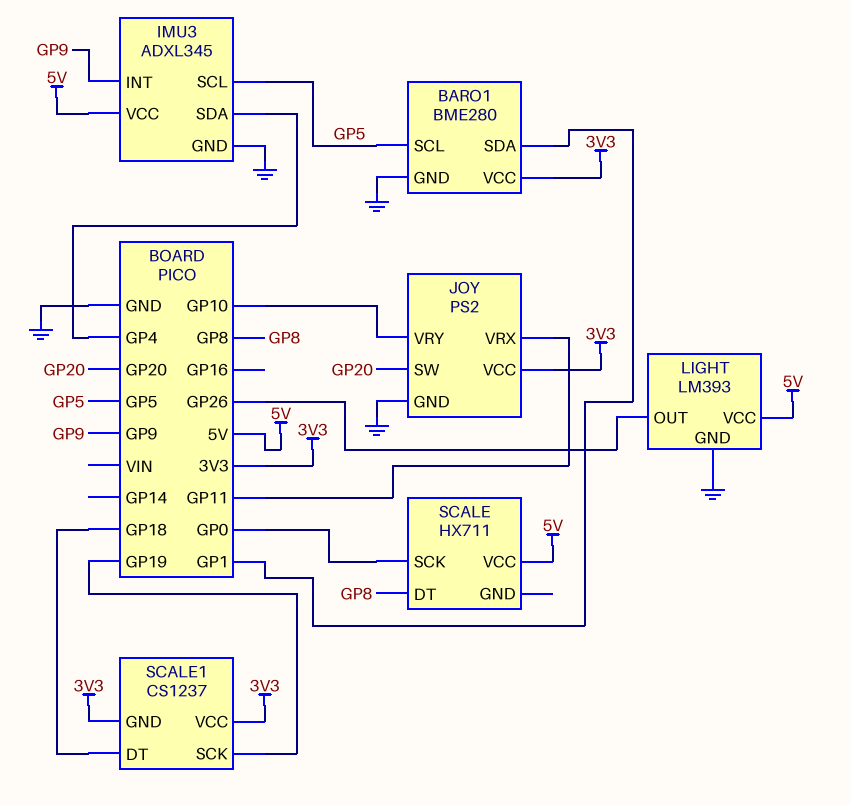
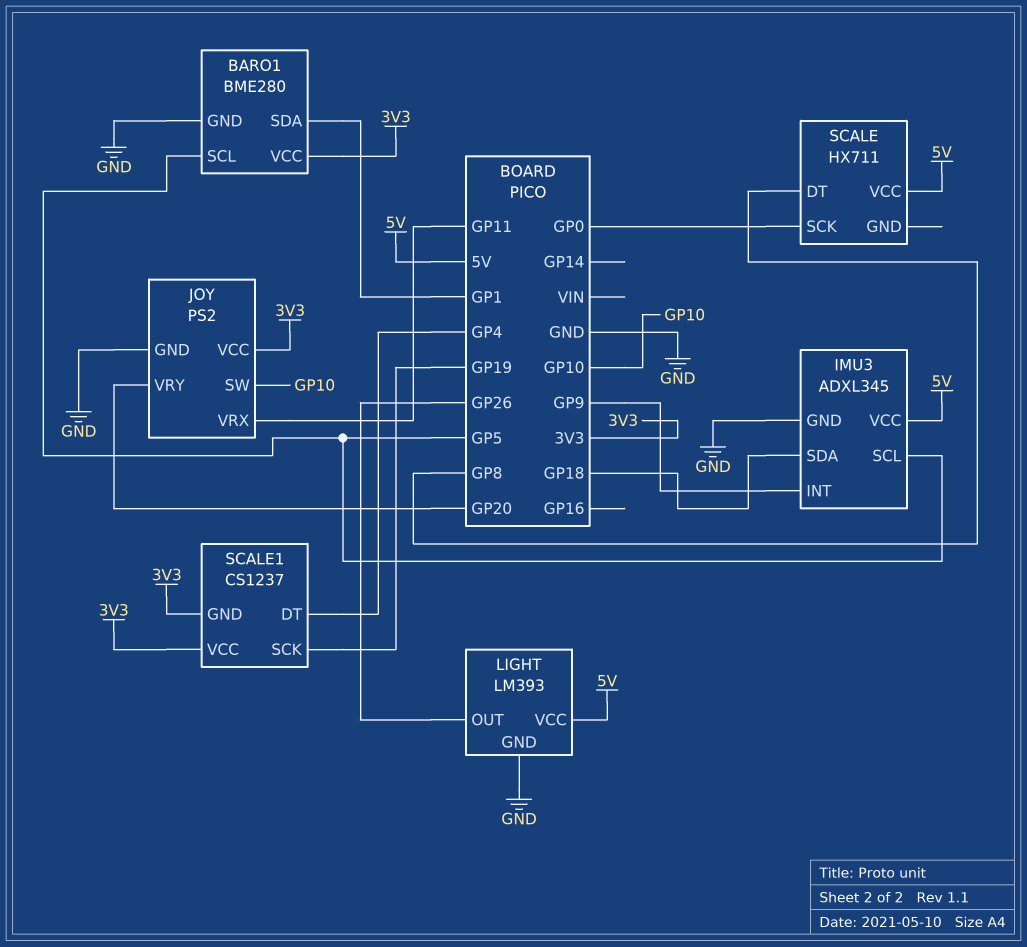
IMU3 pin SDA: GP4 -> GP18
JOY pin SW: GP20 -> GP10
JOY pin VRY: GP10 -> GP20
SCALE1 pin DT: GP18 -> GP4

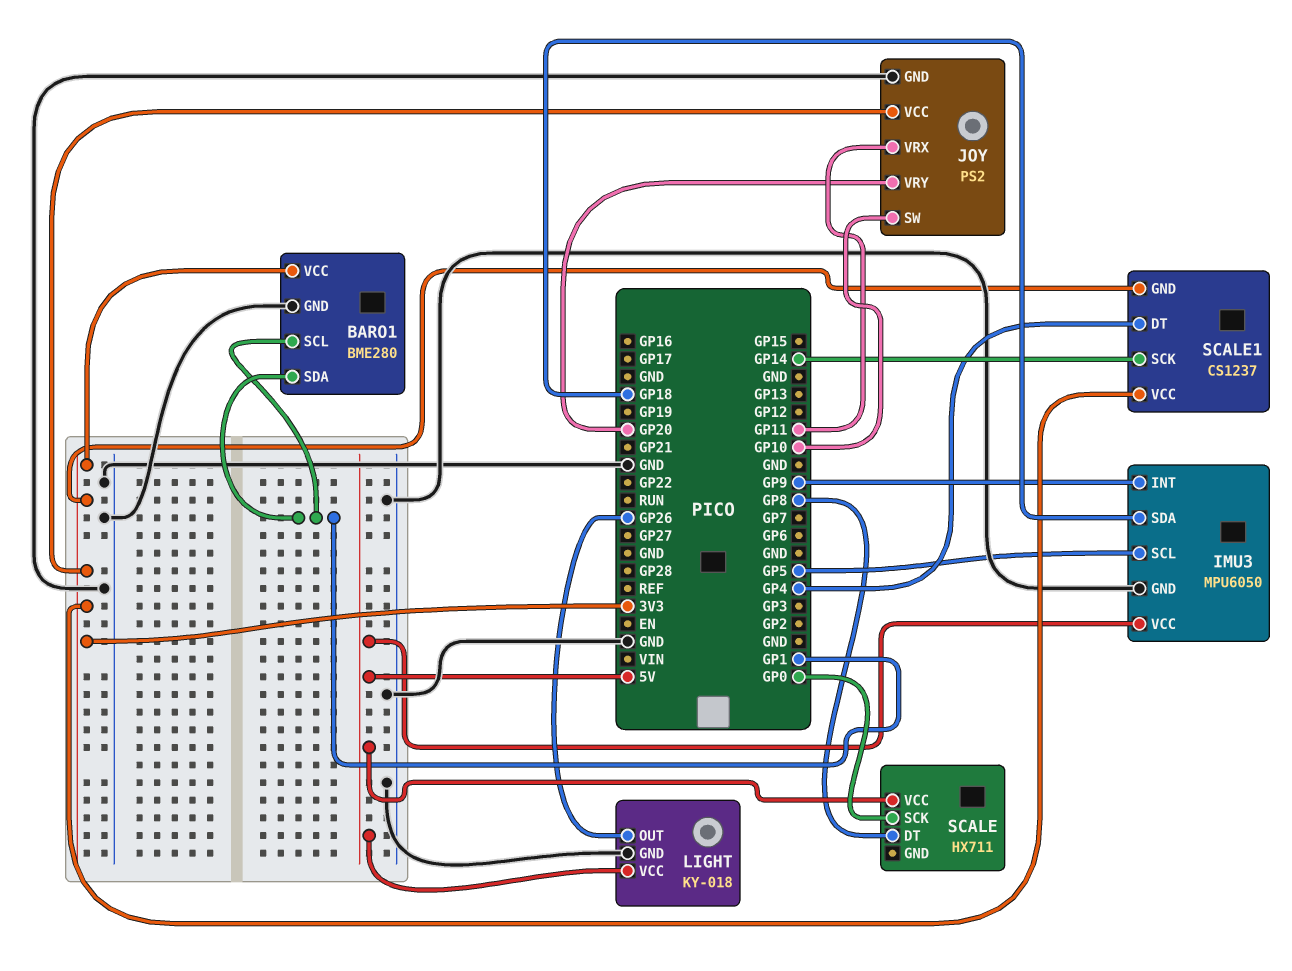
BARO1 pin SCL: GP5 -> GP1
IMU3: ADXL345 -> MPU6050
LIGHT: LM393 -> KY-018
SCALE1 pin SCK: GP19 -> GP14

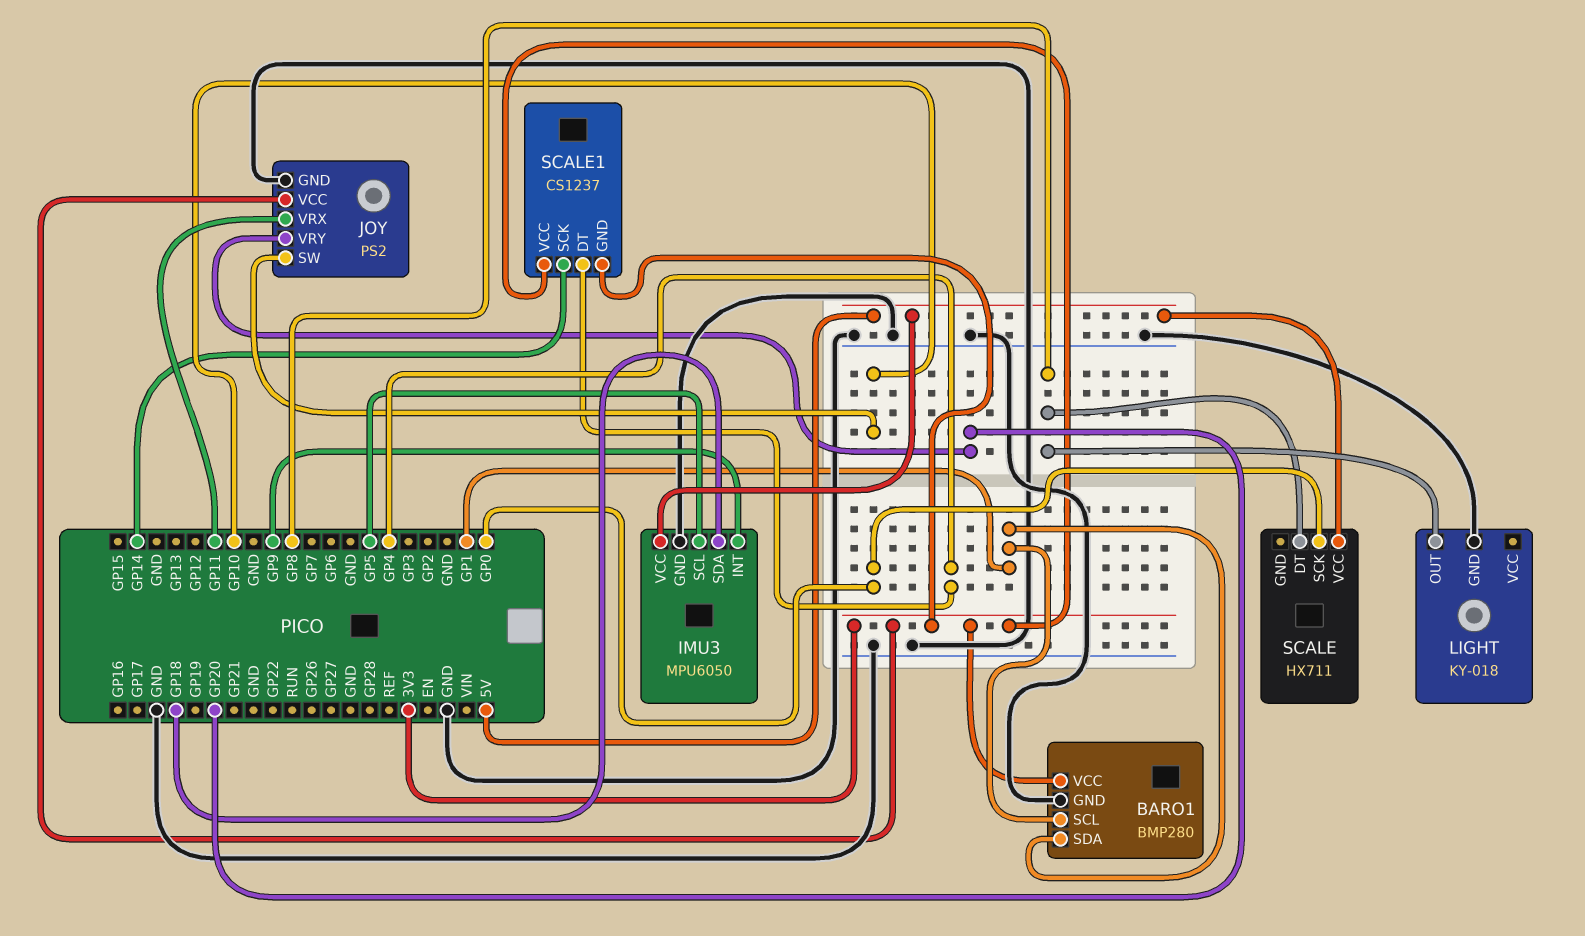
BARO1: BME280 -> BMP280
LIGHT pin OUT: GP26 -> GP8
LIGHT pin VCC: 5V -> none

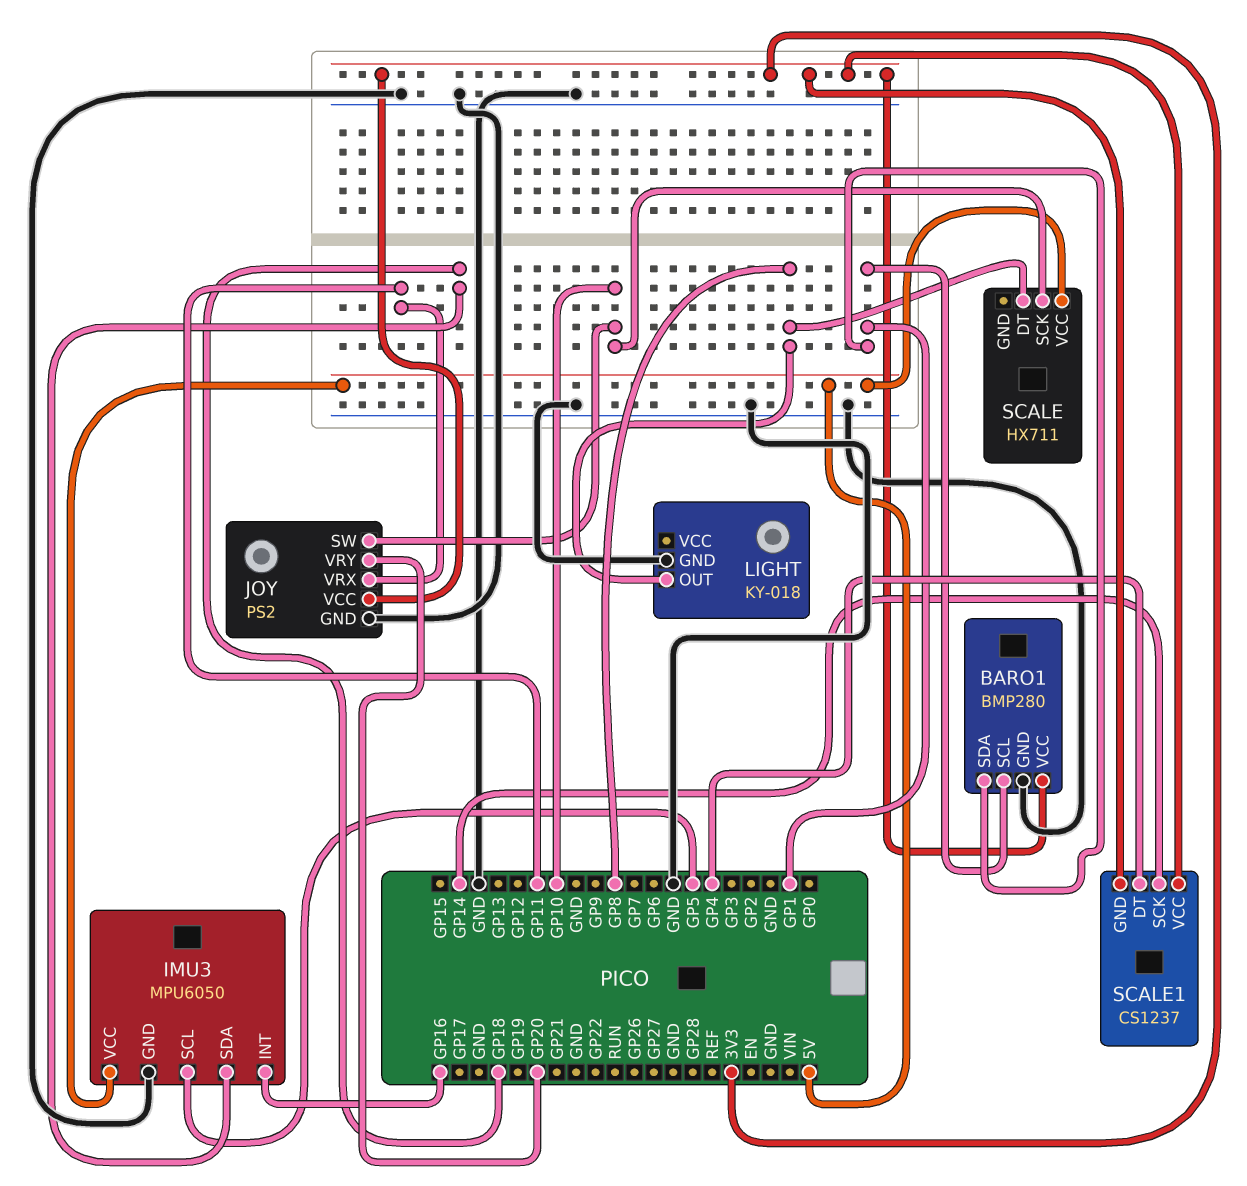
IMU3 pin INT: GP9 -> GP16
SCALE pin SCK: GP0 -> GP10

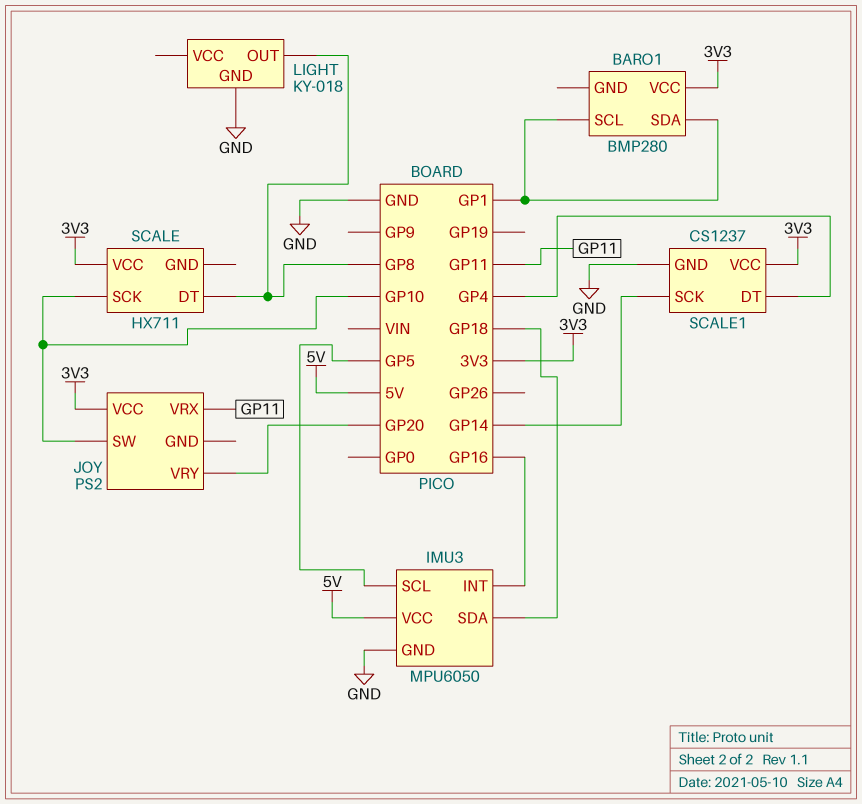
BARO1 pin GND: GND -> none
JOY pin GND: GND -> none
SCALE pin VCC: 5V -> 3V3
SCALE1 pin GND: 3V3 -> GND

